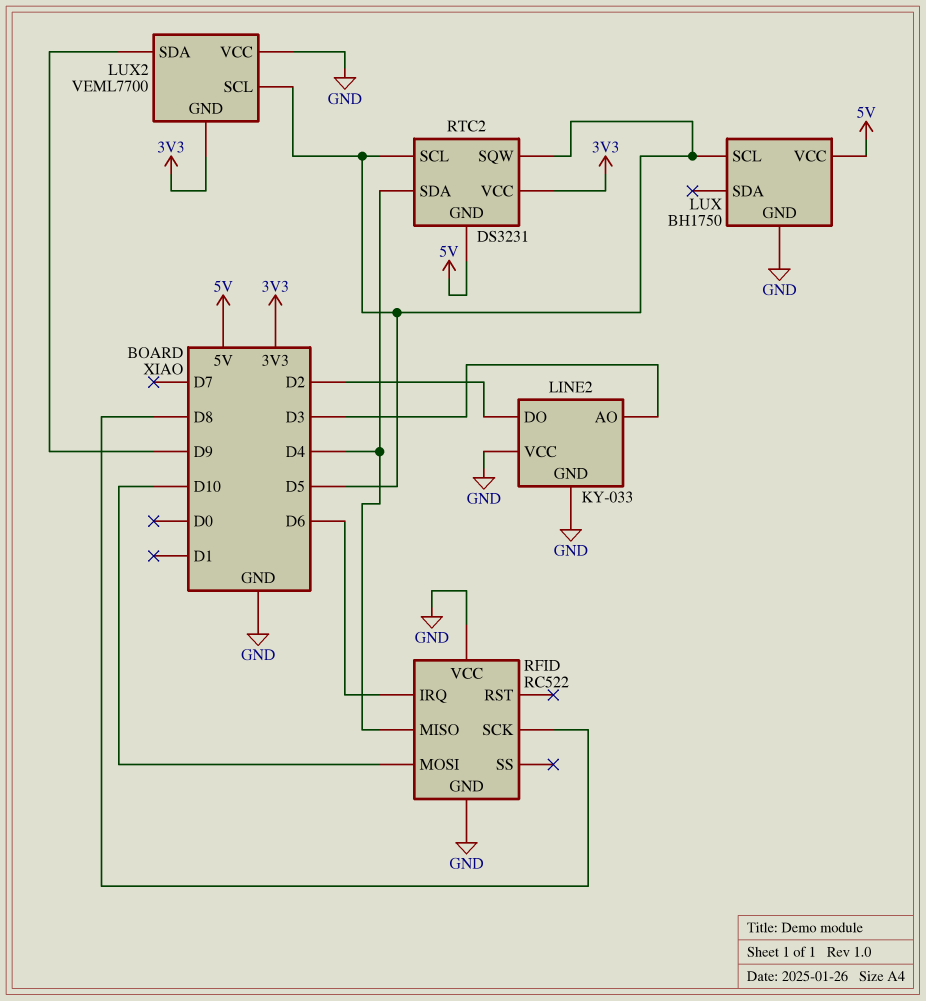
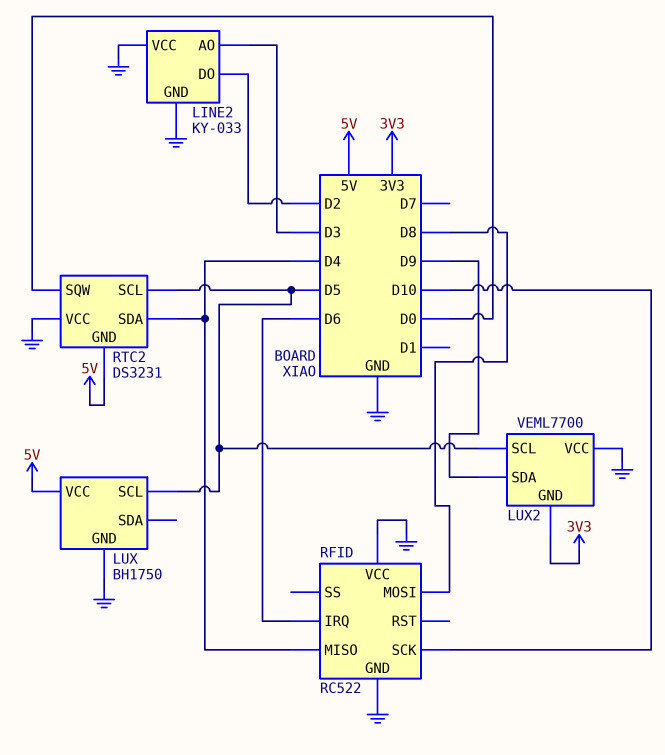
RFID pin MOSI: D10 -> D8
RFID pin SCK: D8 -> D10
RTC2 pin SQW: D5 -> D0
RTC2 pin VCC: 3V3 -> GND

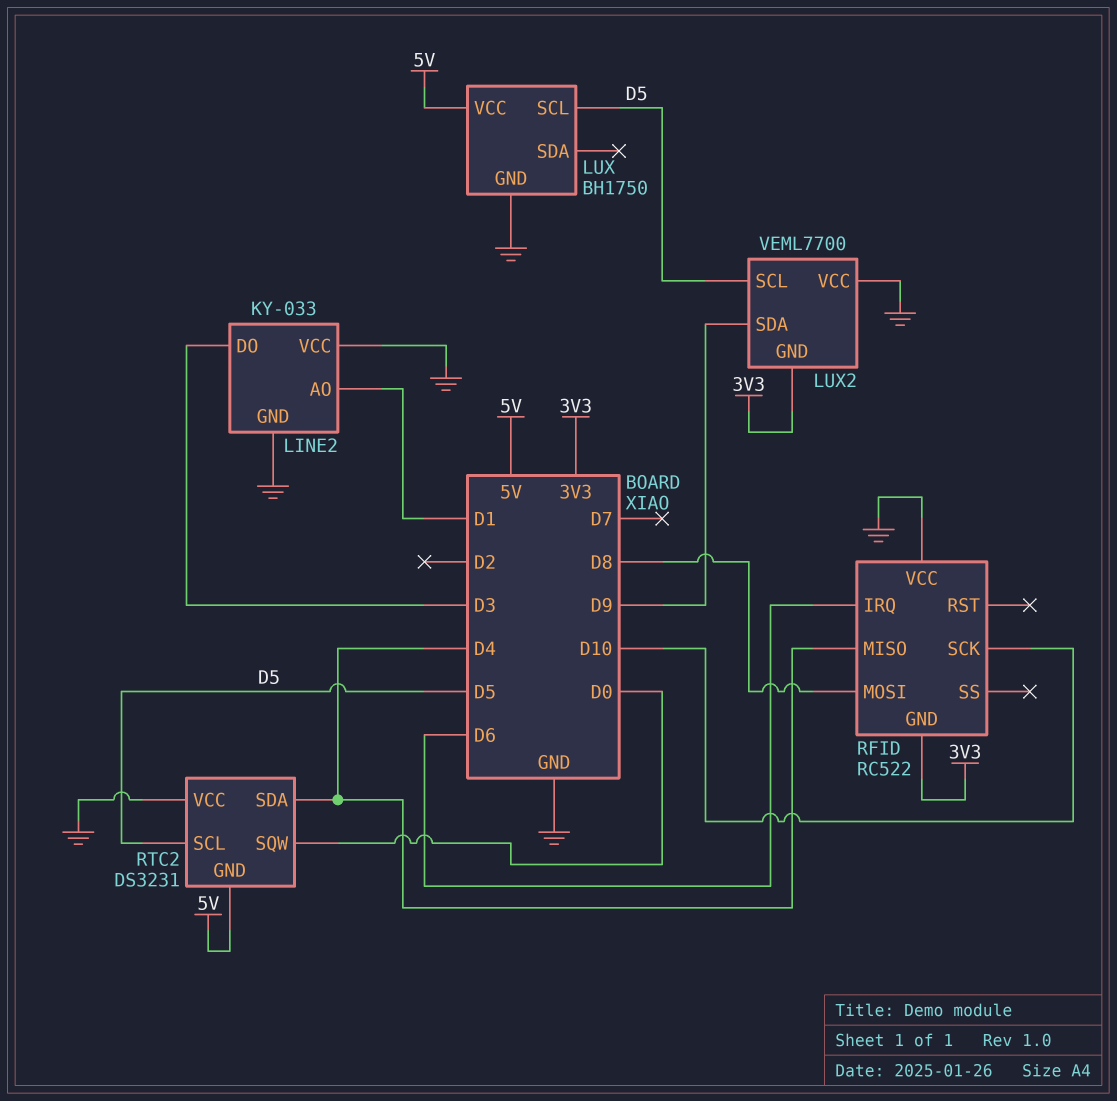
LINE2 pin AO: D3 -> D1
LINE2 pin DO: D2 -> D3
RFID pin GND: GND -> 3V3

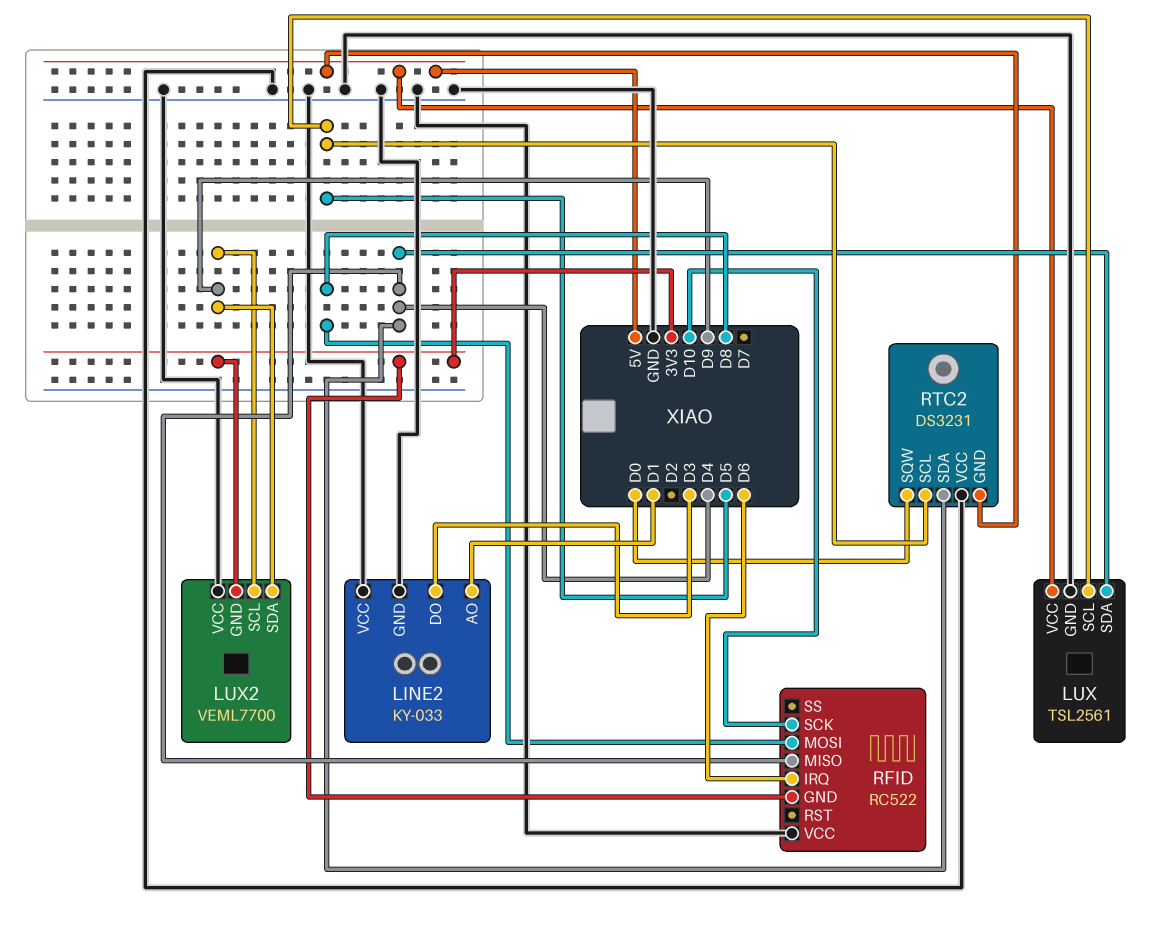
LUX: BH1750 -> TSL2561
LUX pin SDA: none -> D4
LUX2 pin SCL: D5 -> D9

